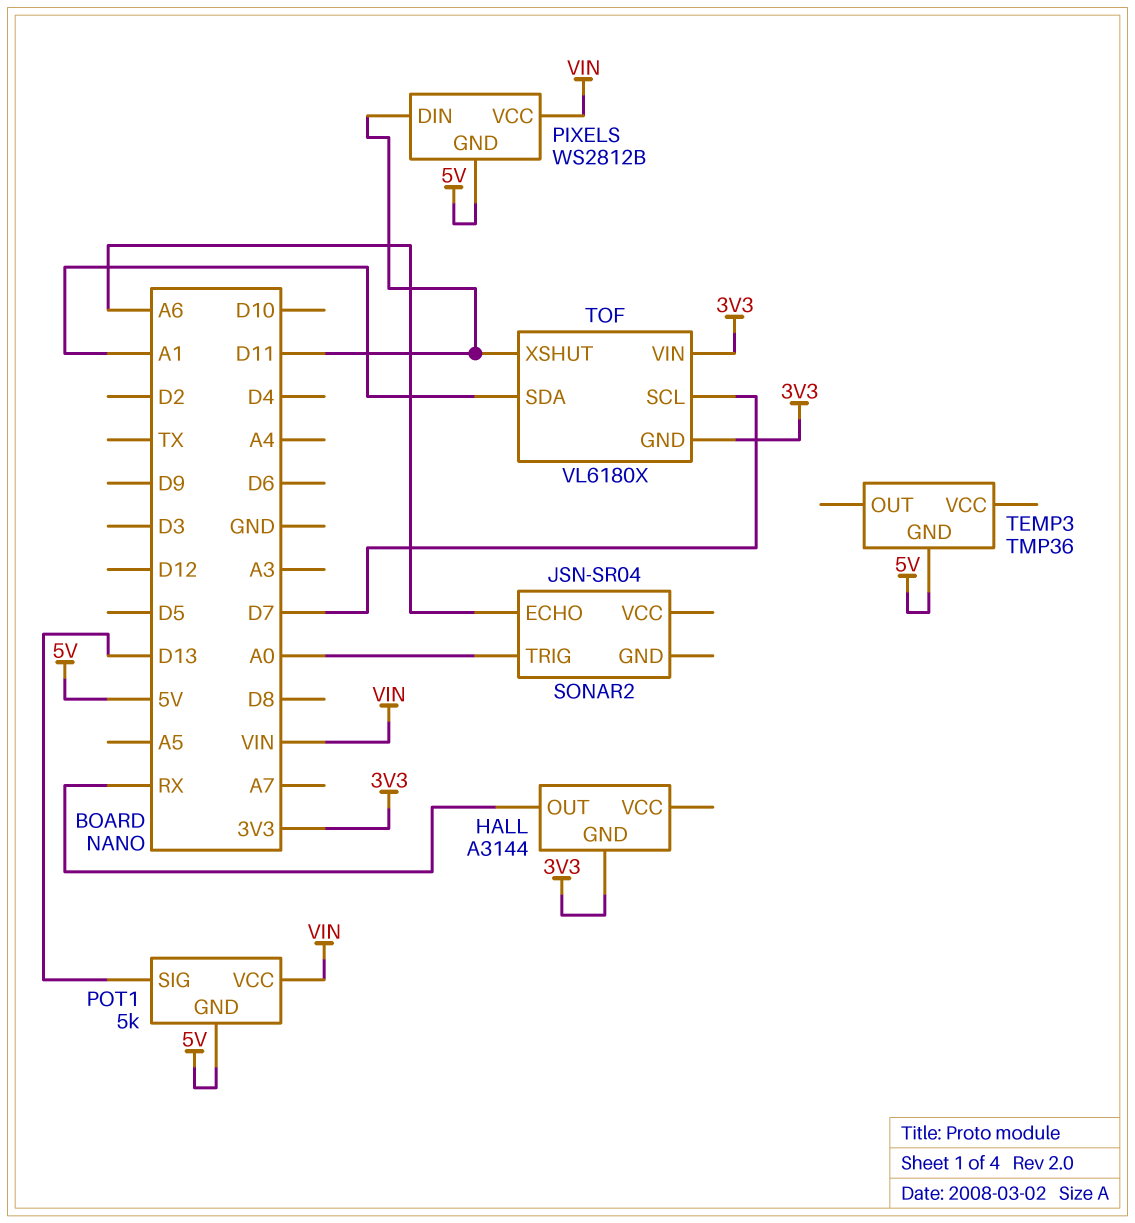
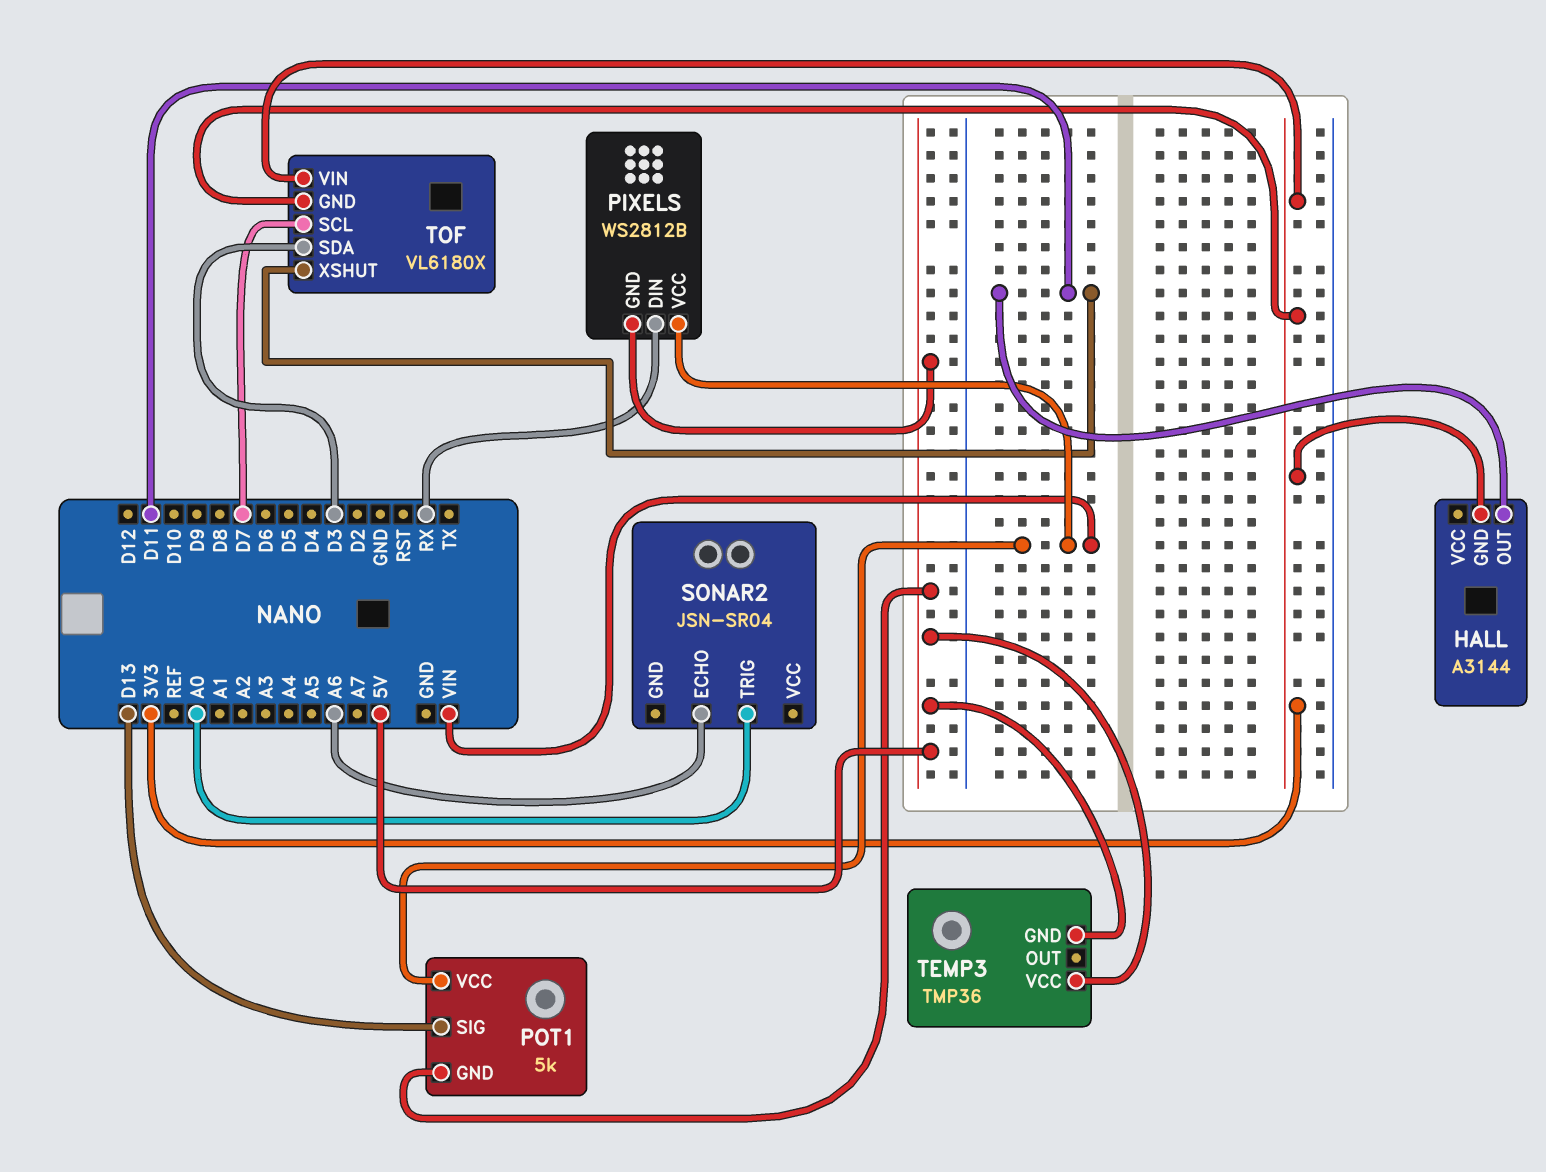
HALL pin OUT: RX -> D11
PIXELS pin DIN: D11 -> RX
TEMP3 pin VCC: none -> 5V
TOF pin SDA: A1 -> D3

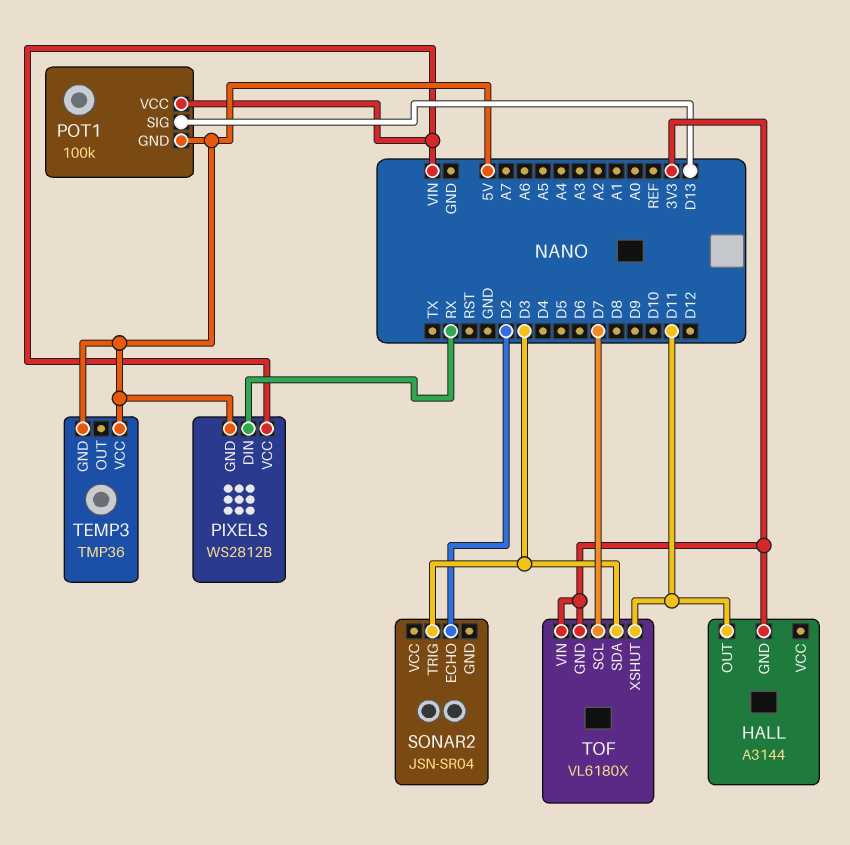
POT1: 5k -> 100k
SONAR2 pin ECHO: A6 -> D2
SONAR2 pin TRIG: A0 -> D3

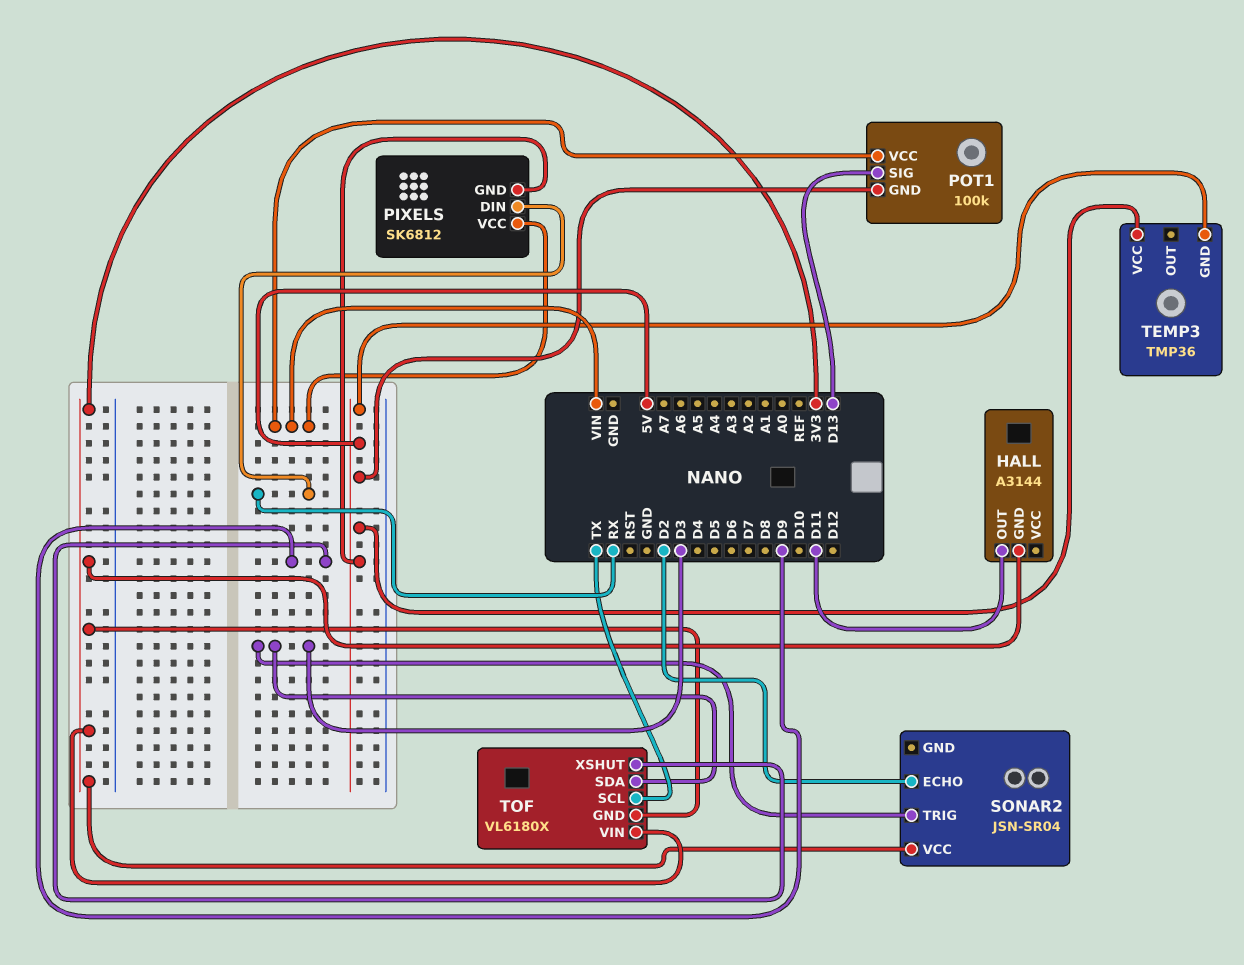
PIXELS: WS2812B -> SK6812
SONAR2 pin VCC: none -> 3V3
TOF pin SCL: D7 -> TX
TOF pin XSHUT: D11 -> D9

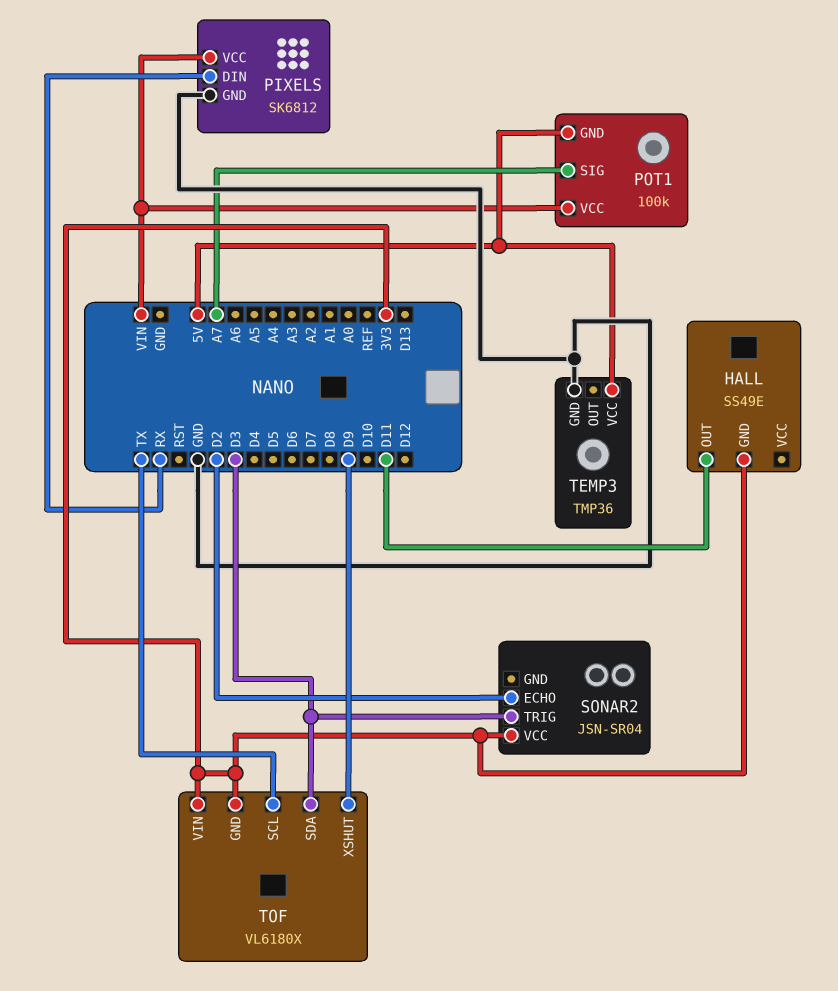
HALL: A3144 -> SS49E
PIXELS pin GND: 5V -> GND
POT1 pin SIG: D13 -> A7
TEMP3 pin GND: 5V -> GND

